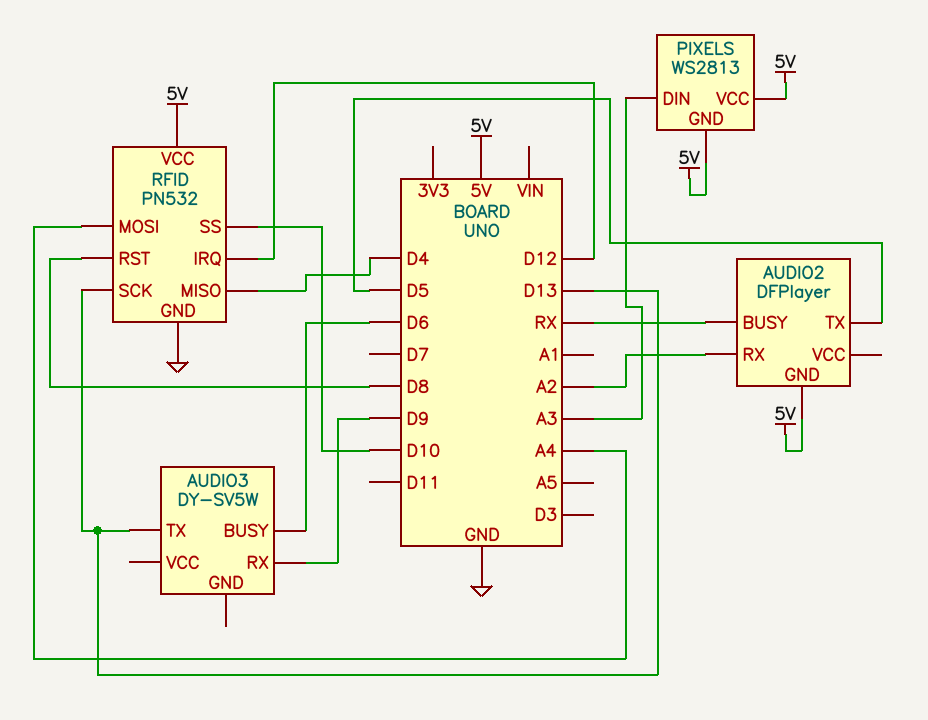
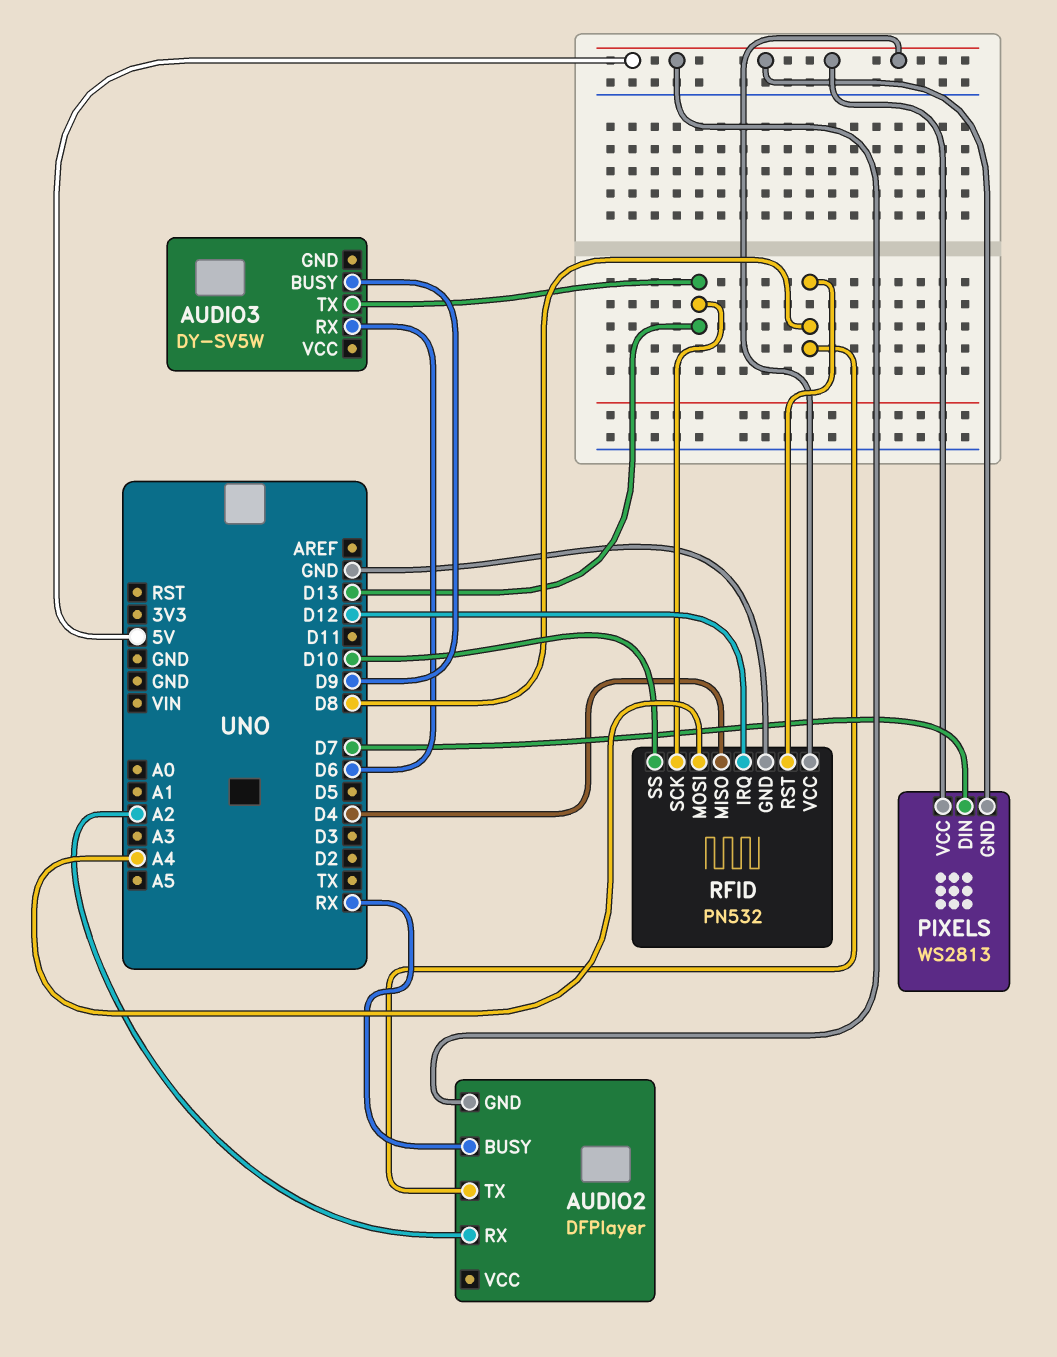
AUDIO2 pin TX: D5 -> D8
AUDIO3 pin BUSY: D6 -> D9
AUDIO3 pin RX: D9 -> D6
PIXELS pin DIN: A3 -> D7

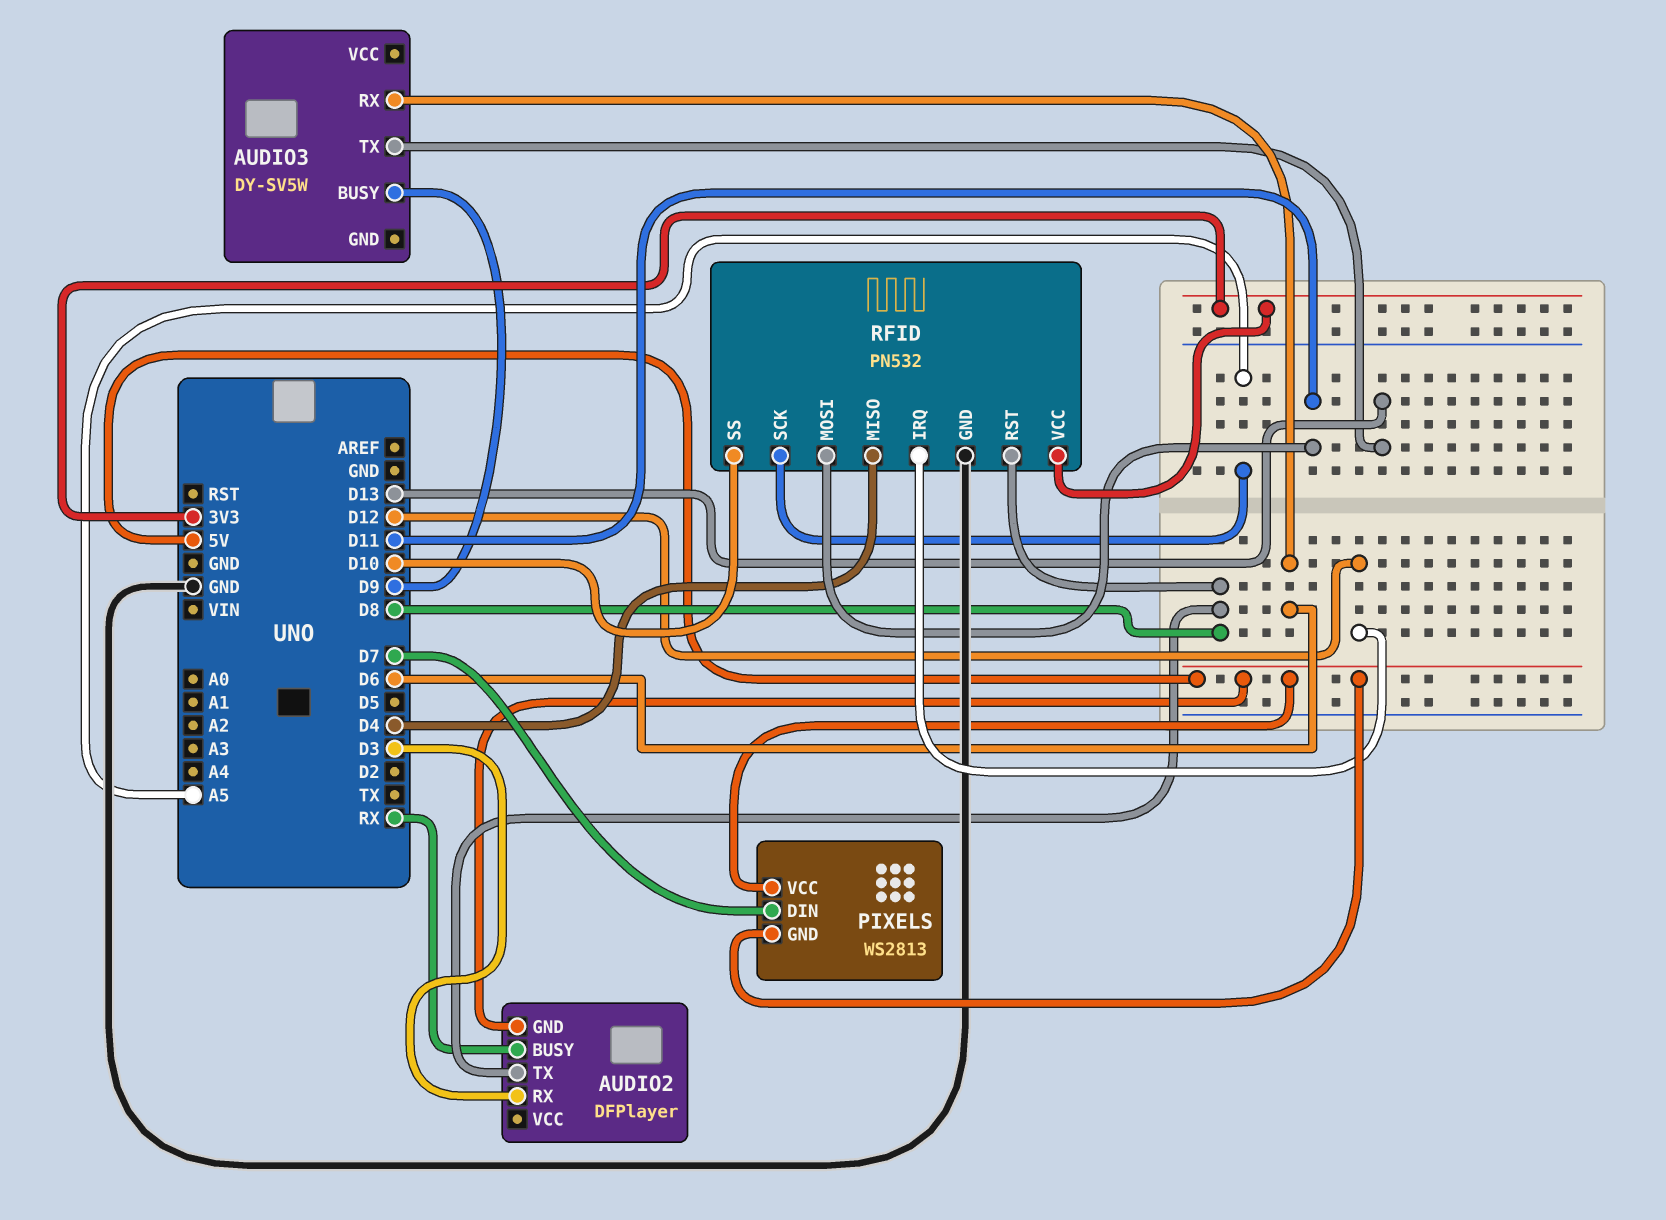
AUDIO2 pin RX: A2 -> D3
RFID pin MOSI: A4 -> D11
RFID pin SCK: D13 -> A5
RFID pin VCC: 5V -> 3V3

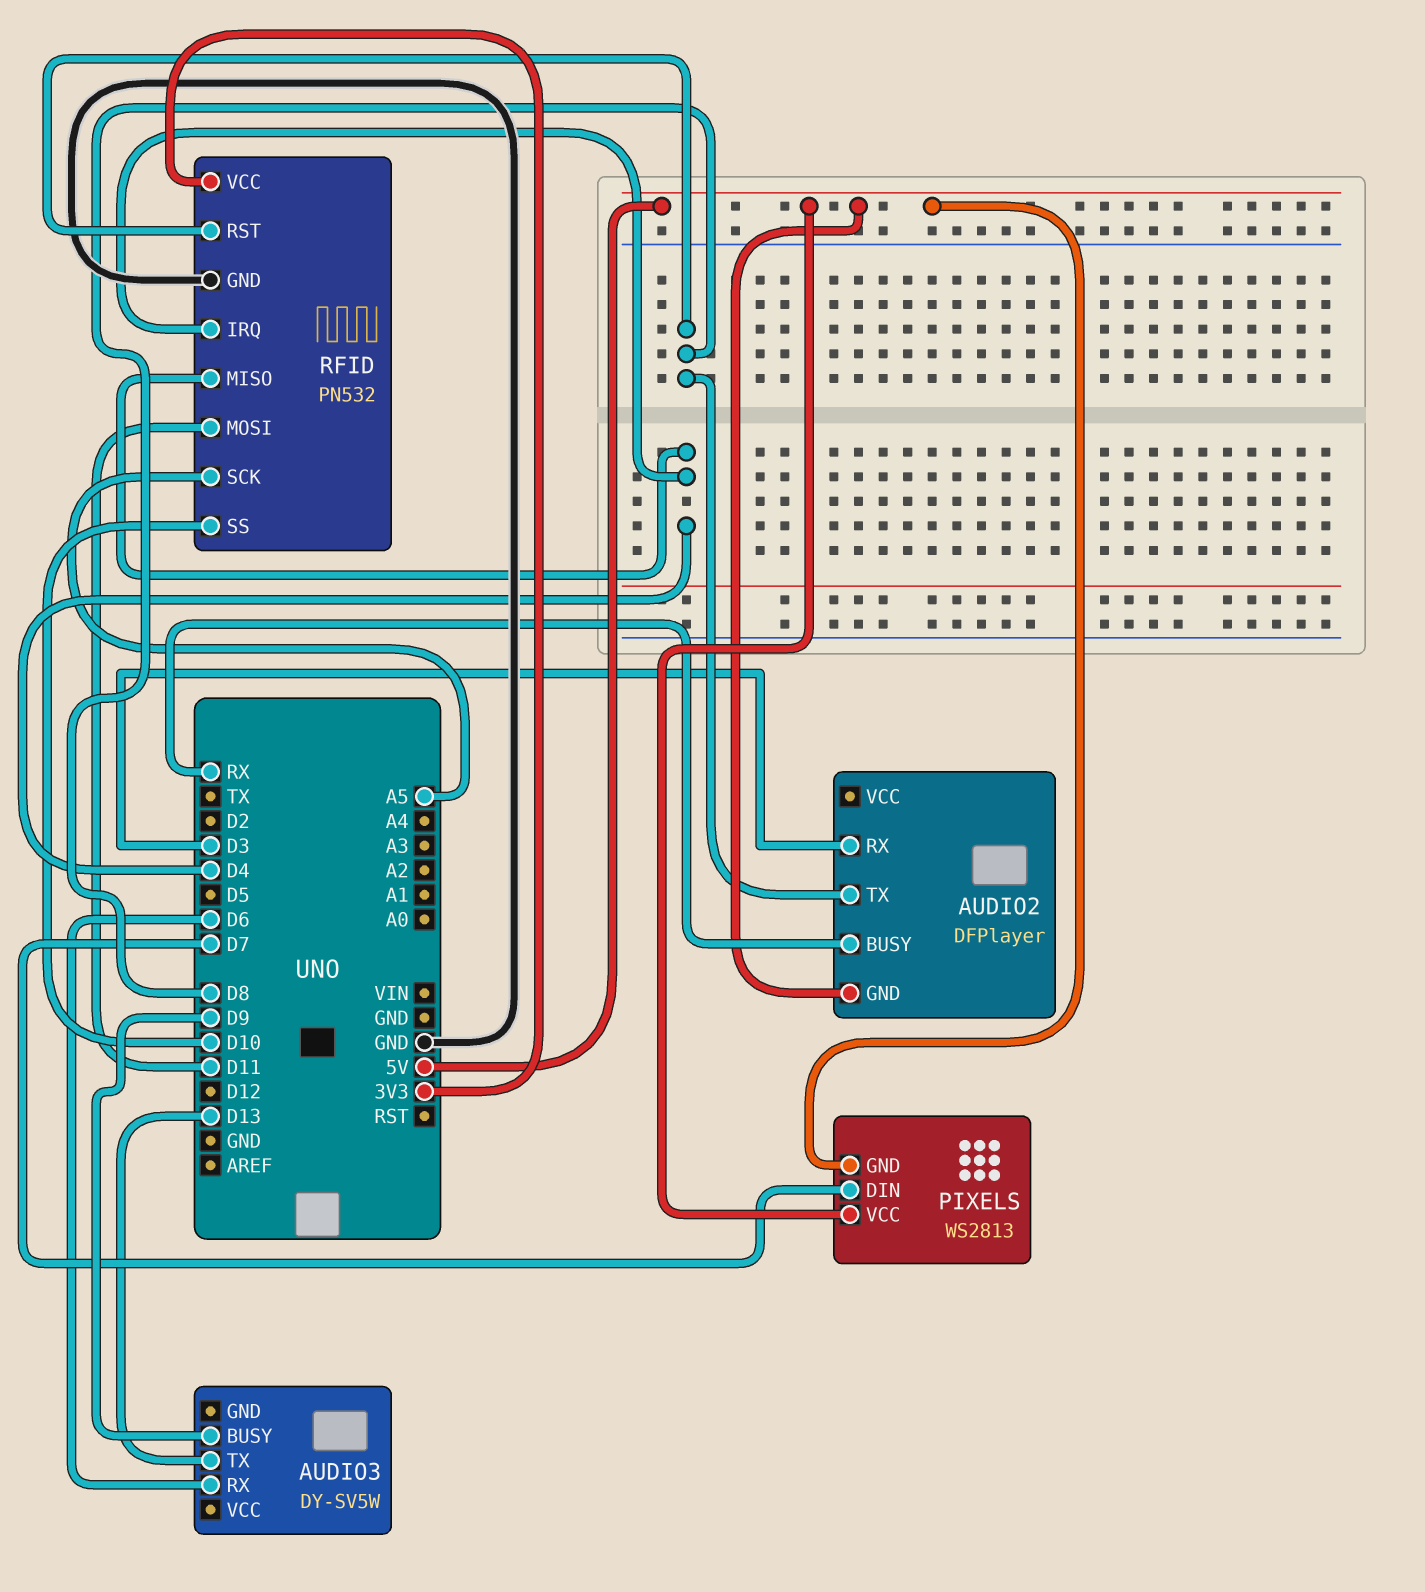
RFID pin IRQ: D12 -> D4

